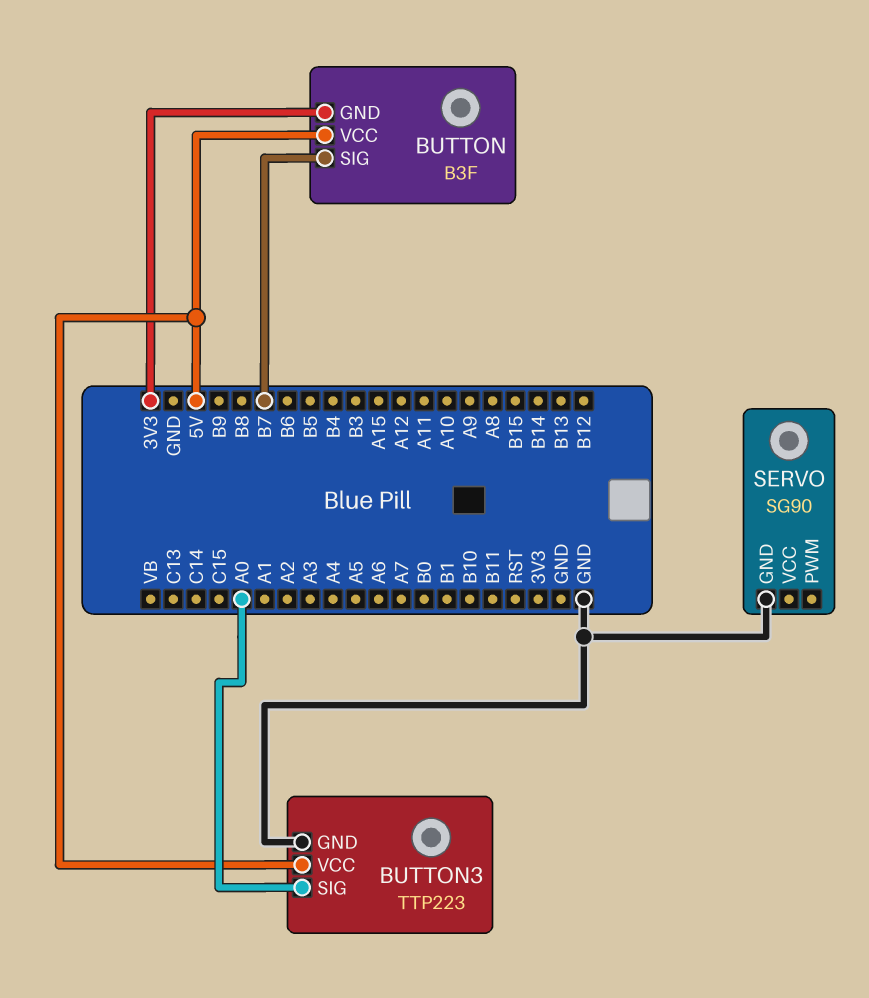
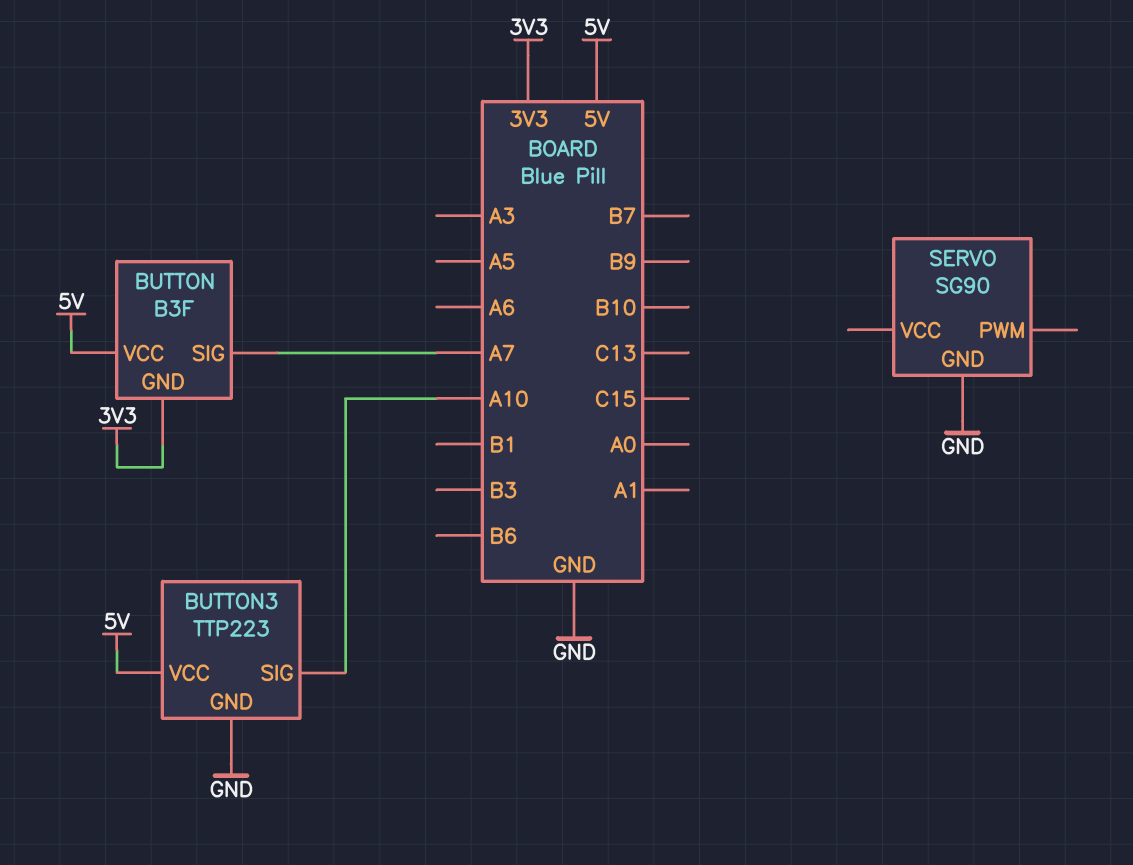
BUTTON pin SIG: B7 -> A7
BUTTON3 pin SIG: A0 -> A10

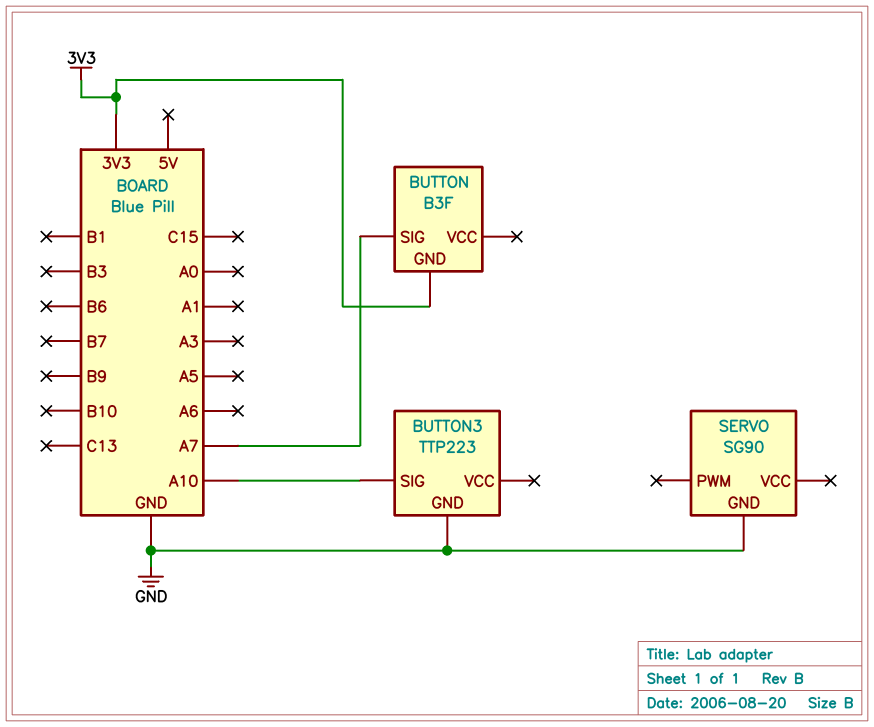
BUTTON pin VCC: 5V -> none
BUTTON3 pin VCC: 5V -> none

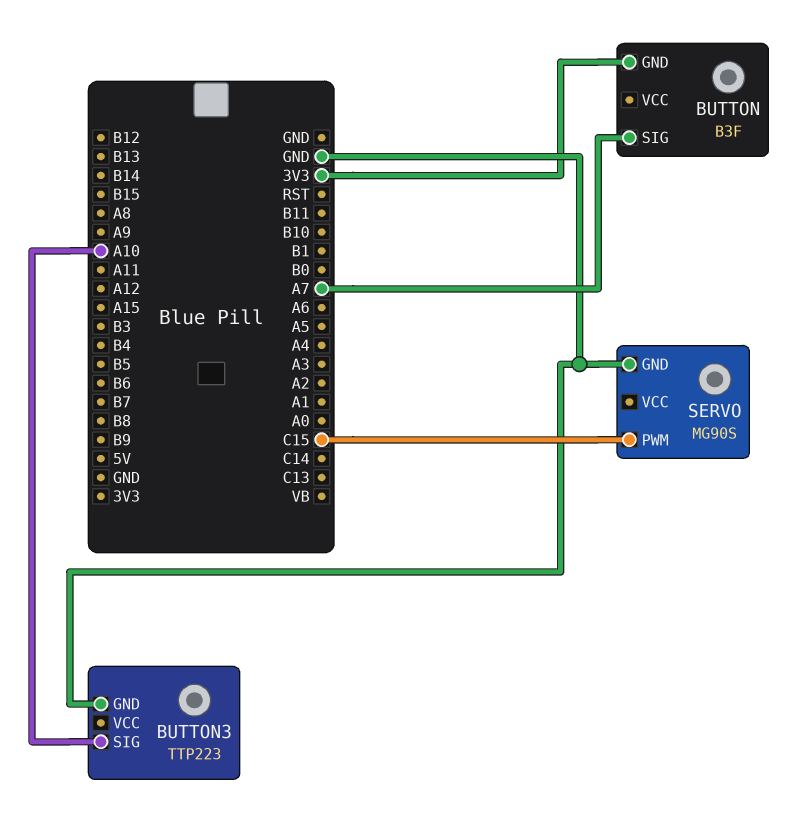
SERVO: SG90 -> MG90S
SERVO pin PWM: none -> C15

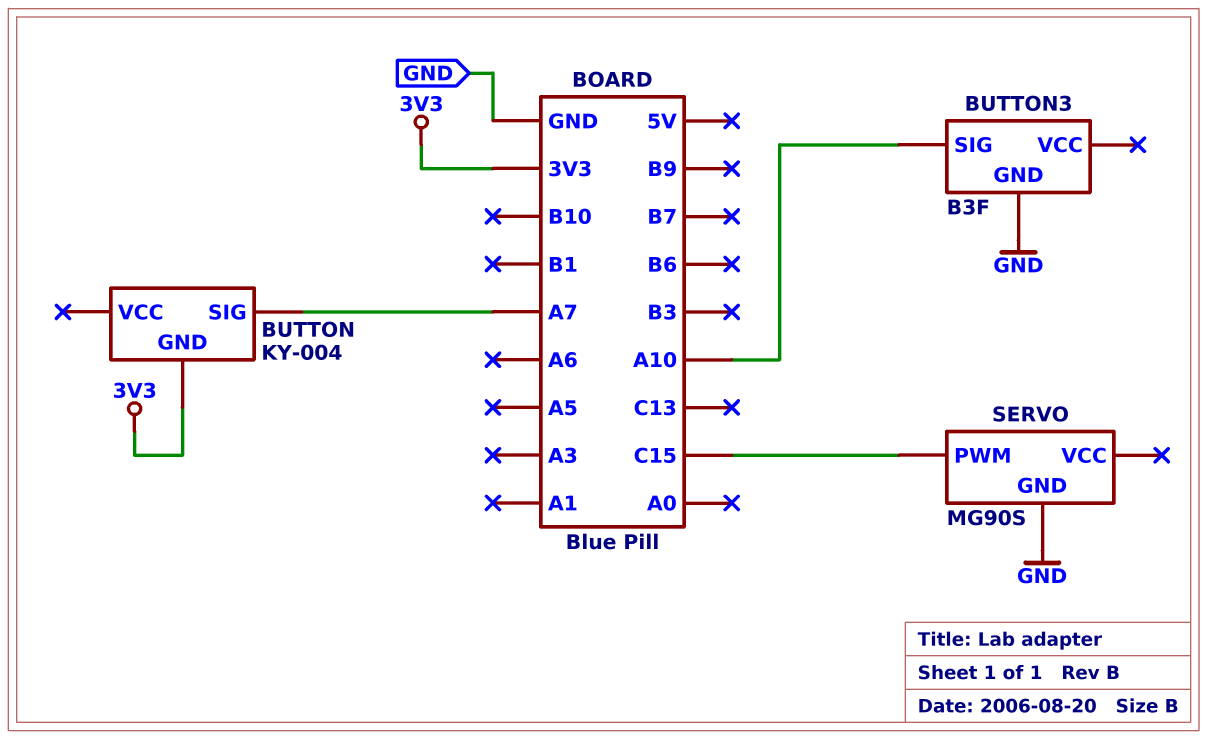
BUTTON: B3F -> KY-004
BUTTON3: TTP223 -> B3F

